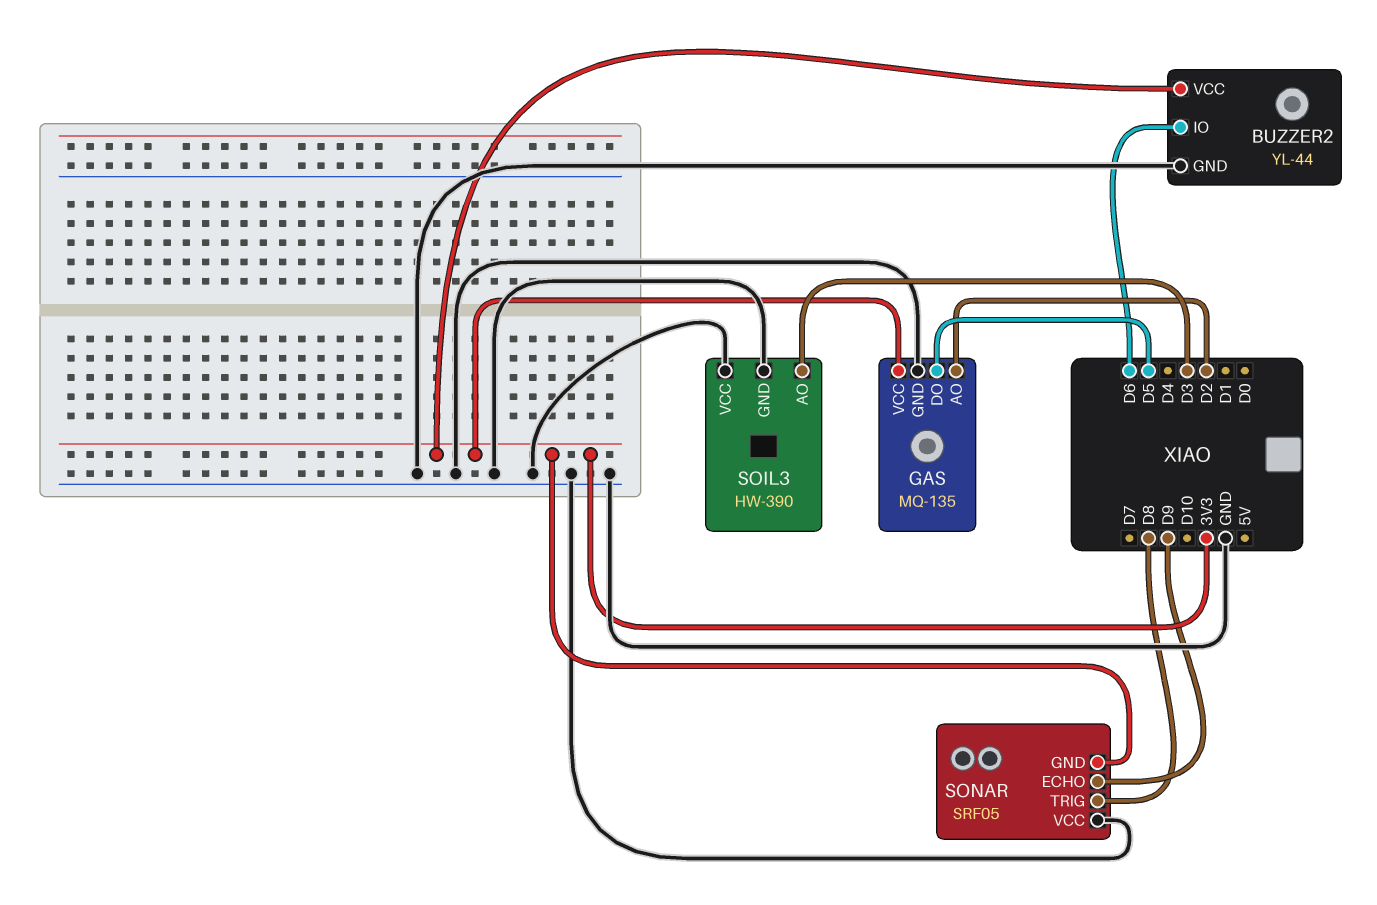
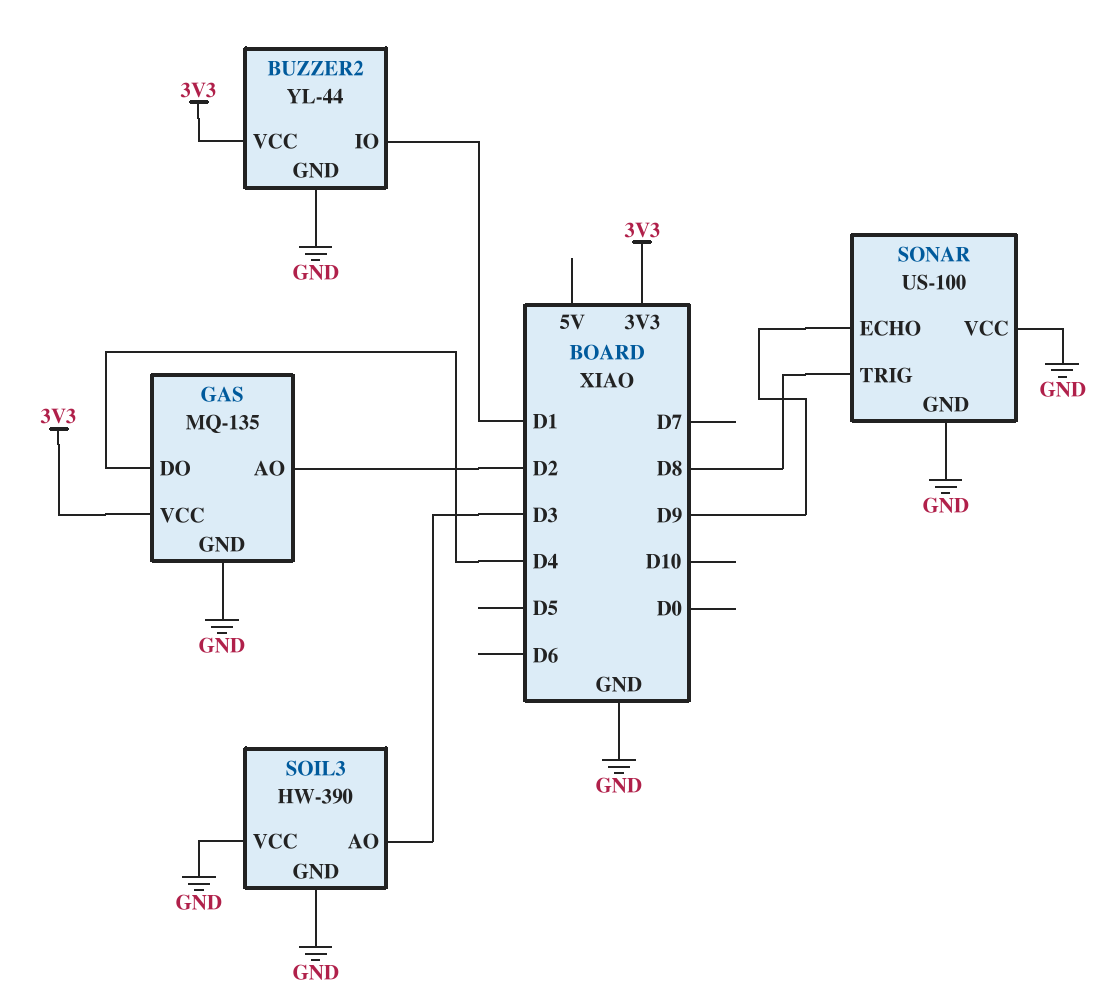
BUZZER2 pin IO: D6 -> D1
GAS pin DO: D5 -> D4
SONAR: SRF05 -> US-100
SONAR pin GND: 3V3 -> GND

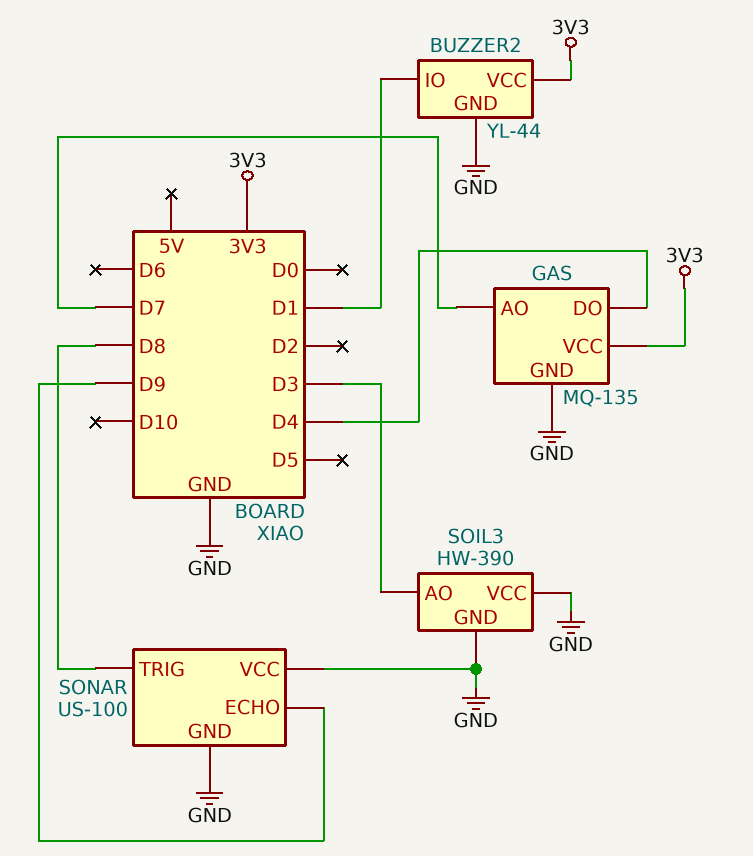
GAS pin AO: D2 -> D7

